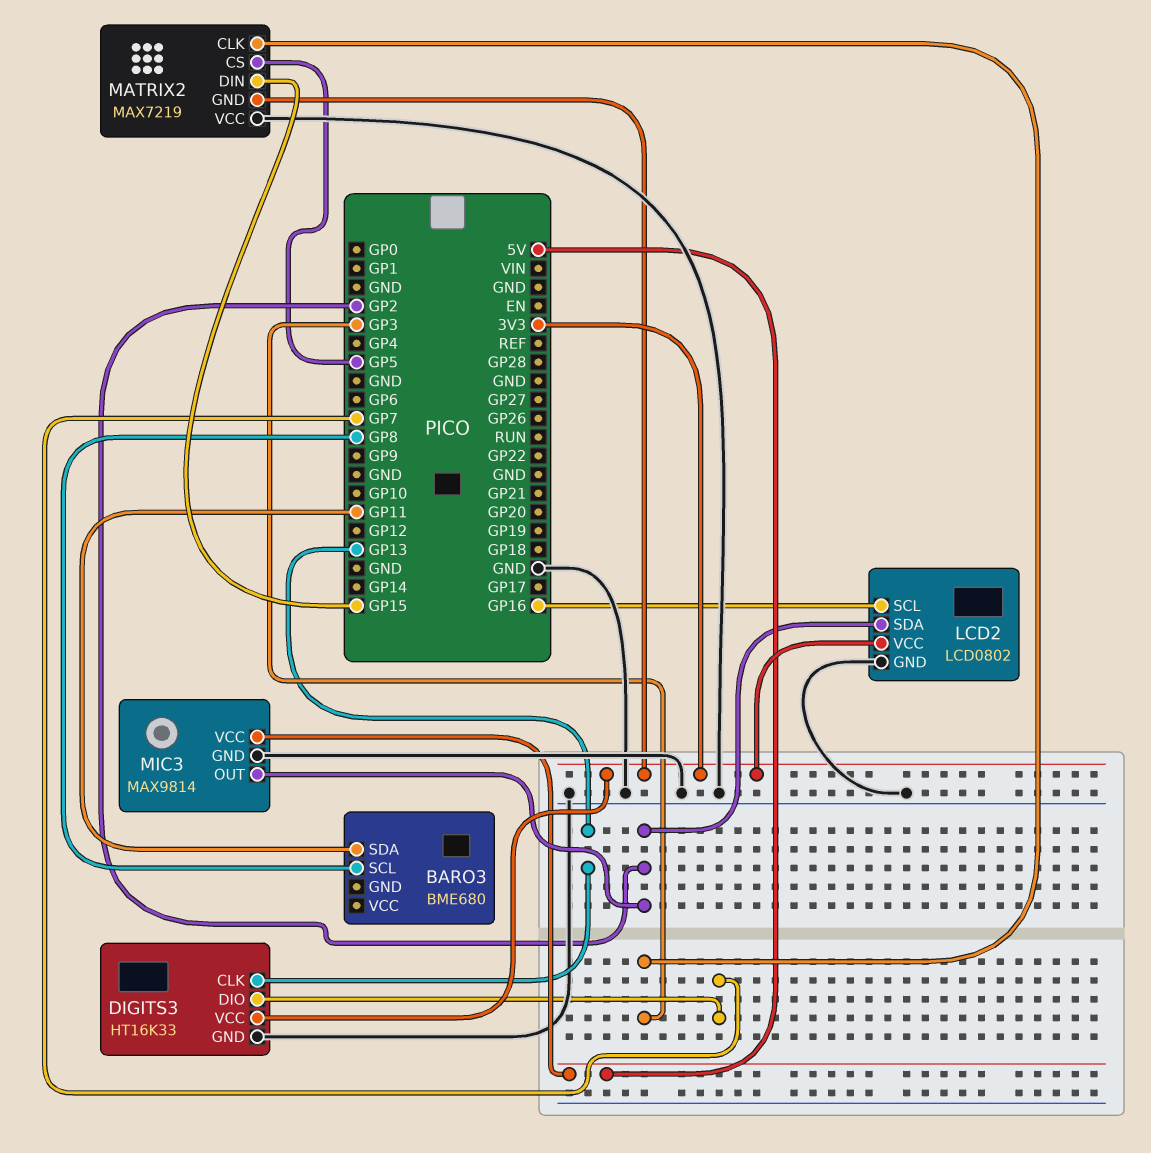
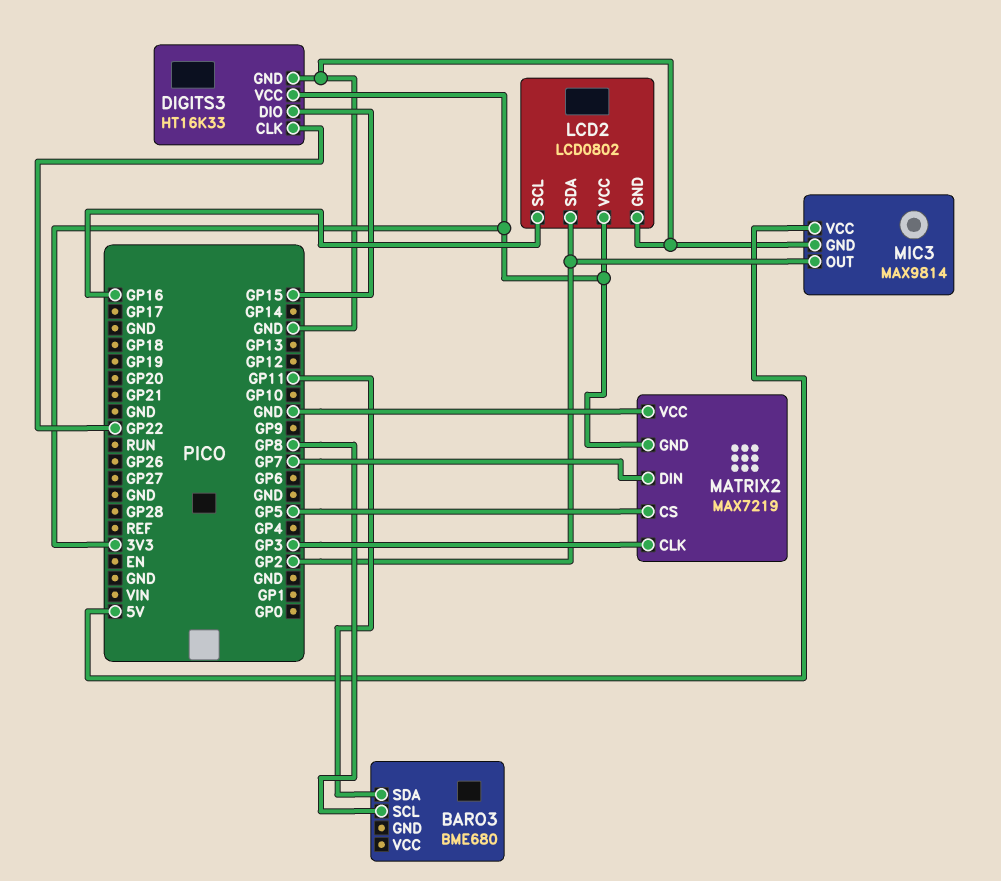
DIGITS3 pin CLK: GP13 -> GP22
DIGITS3 pin DIO: GP7 -> GP15
MATRIX2 pin DIN: GP15 -> GP7

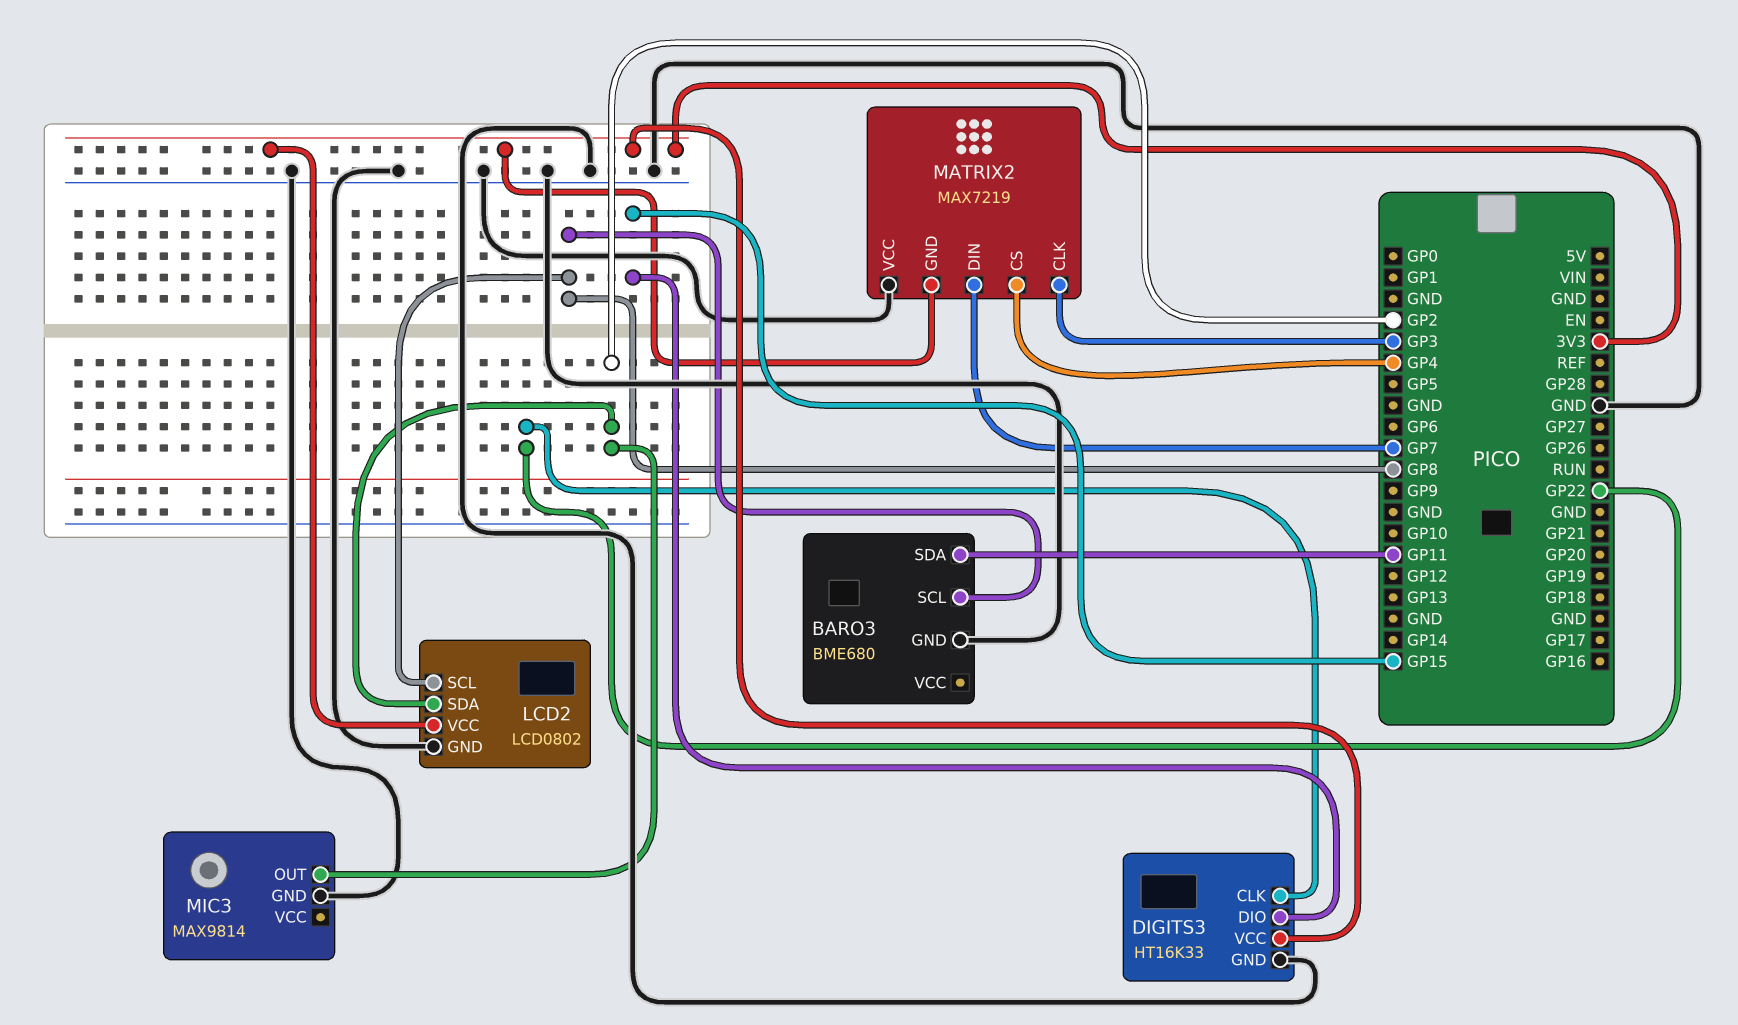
BARO3 pin GND: none -> GND
LCD2 pin SCL: GP16 -> GP8
MATRIX2 pin CS: GP5 -> GP4
MIC3 pin VCC: 5V -> none

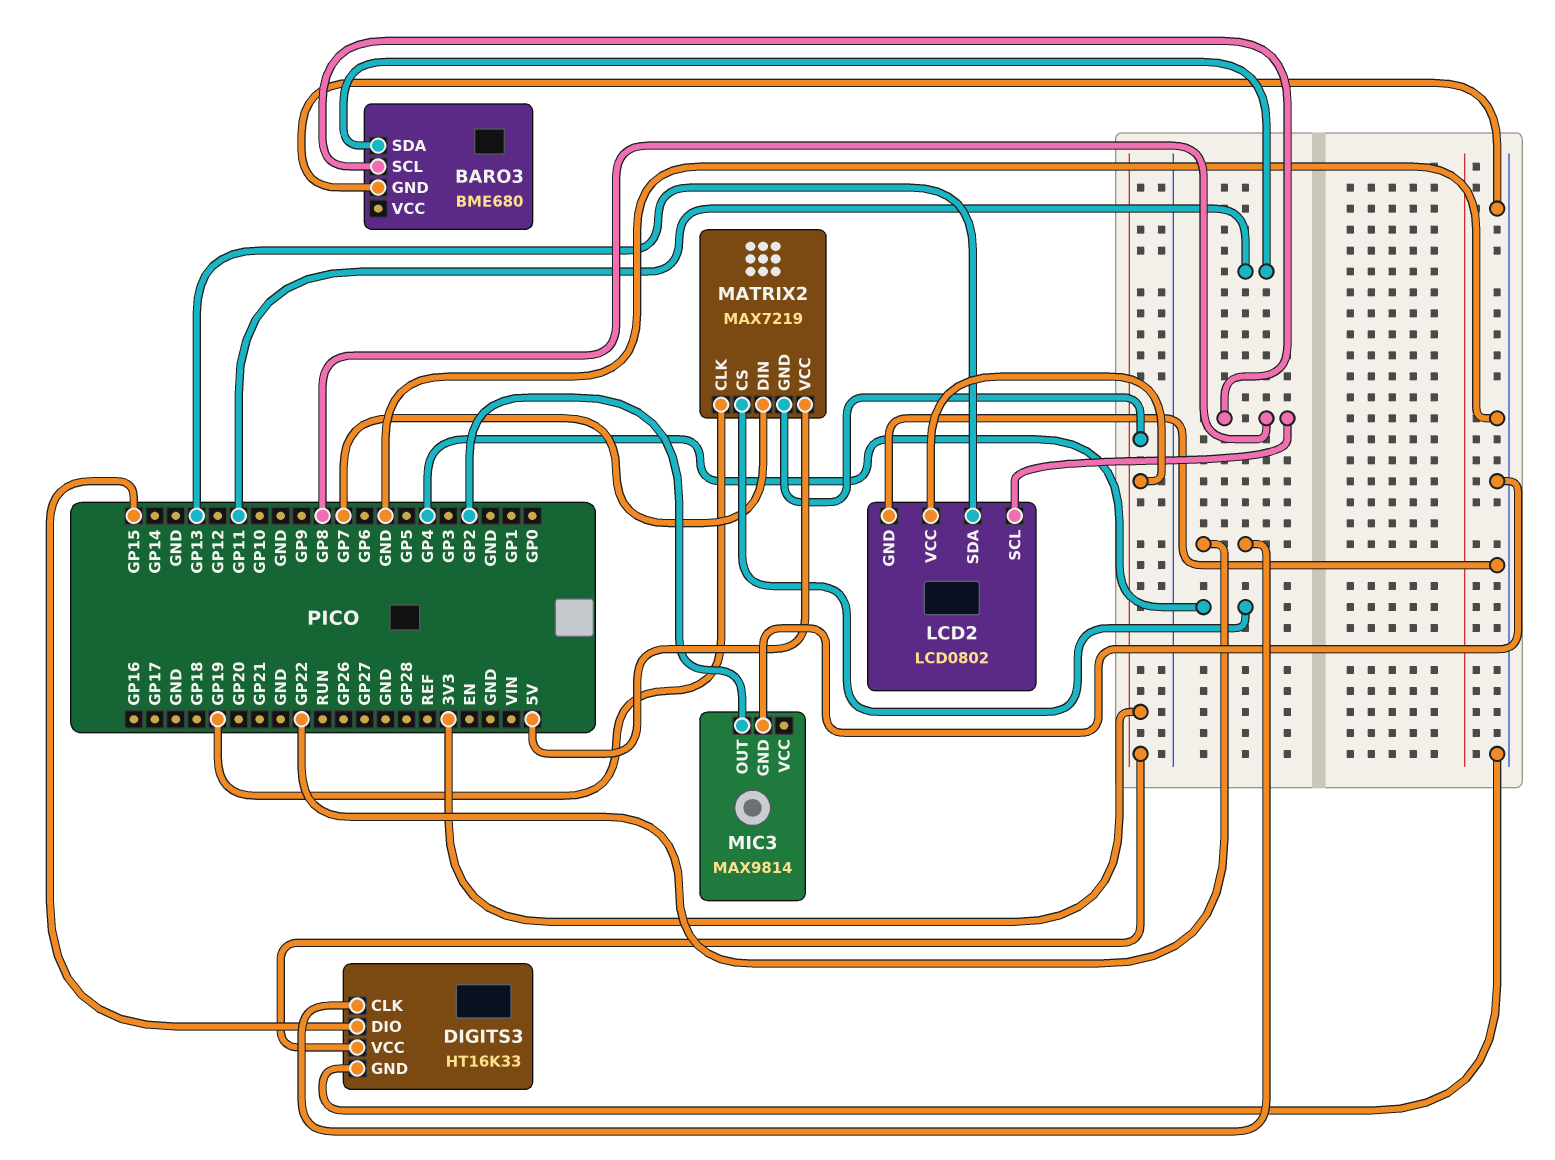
LCD2 pin SDA: GP2 -> GP13
MATRIX2 pin CLK: GP3 -> GP19
MATRIX2 pin VCC: GND -> 5V

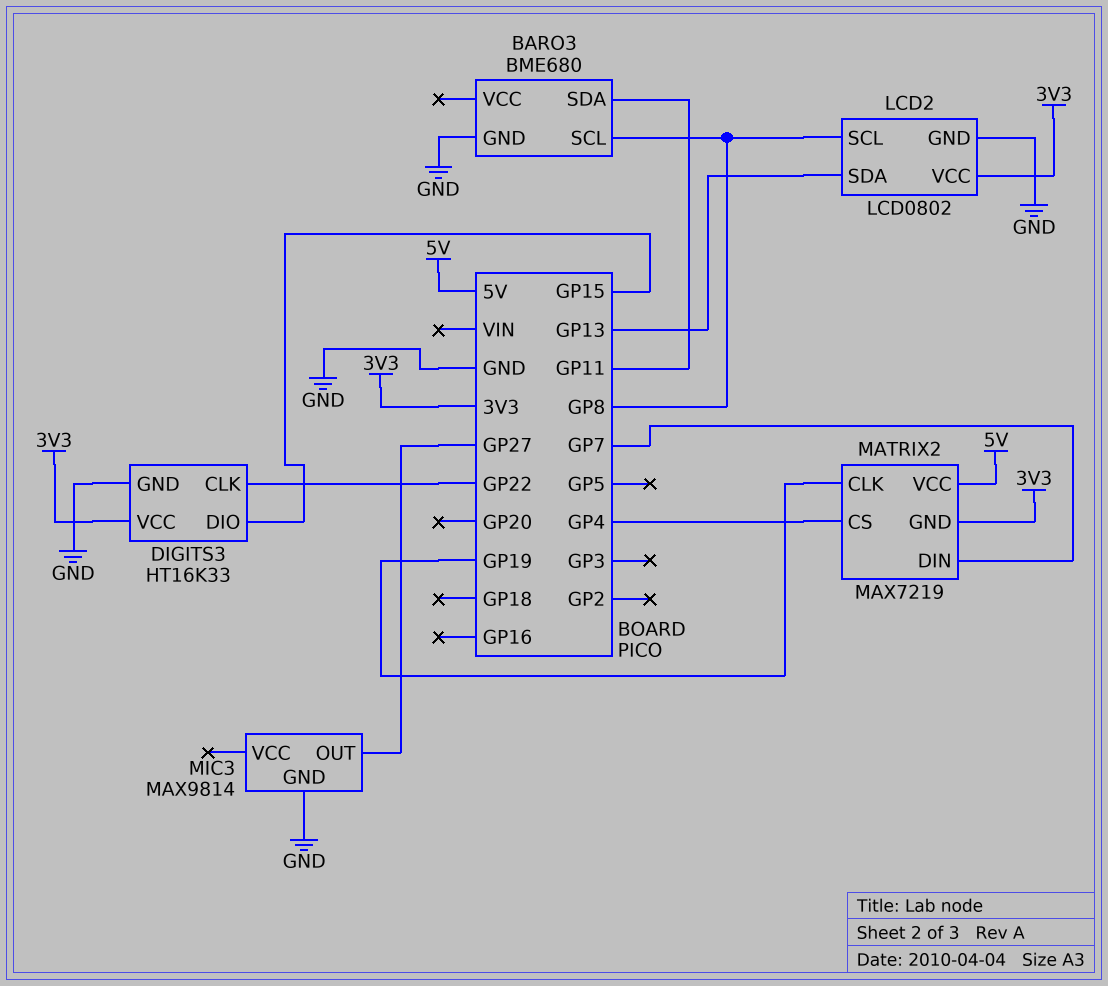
MIC3 pin OUT: GP2 -> GP27

